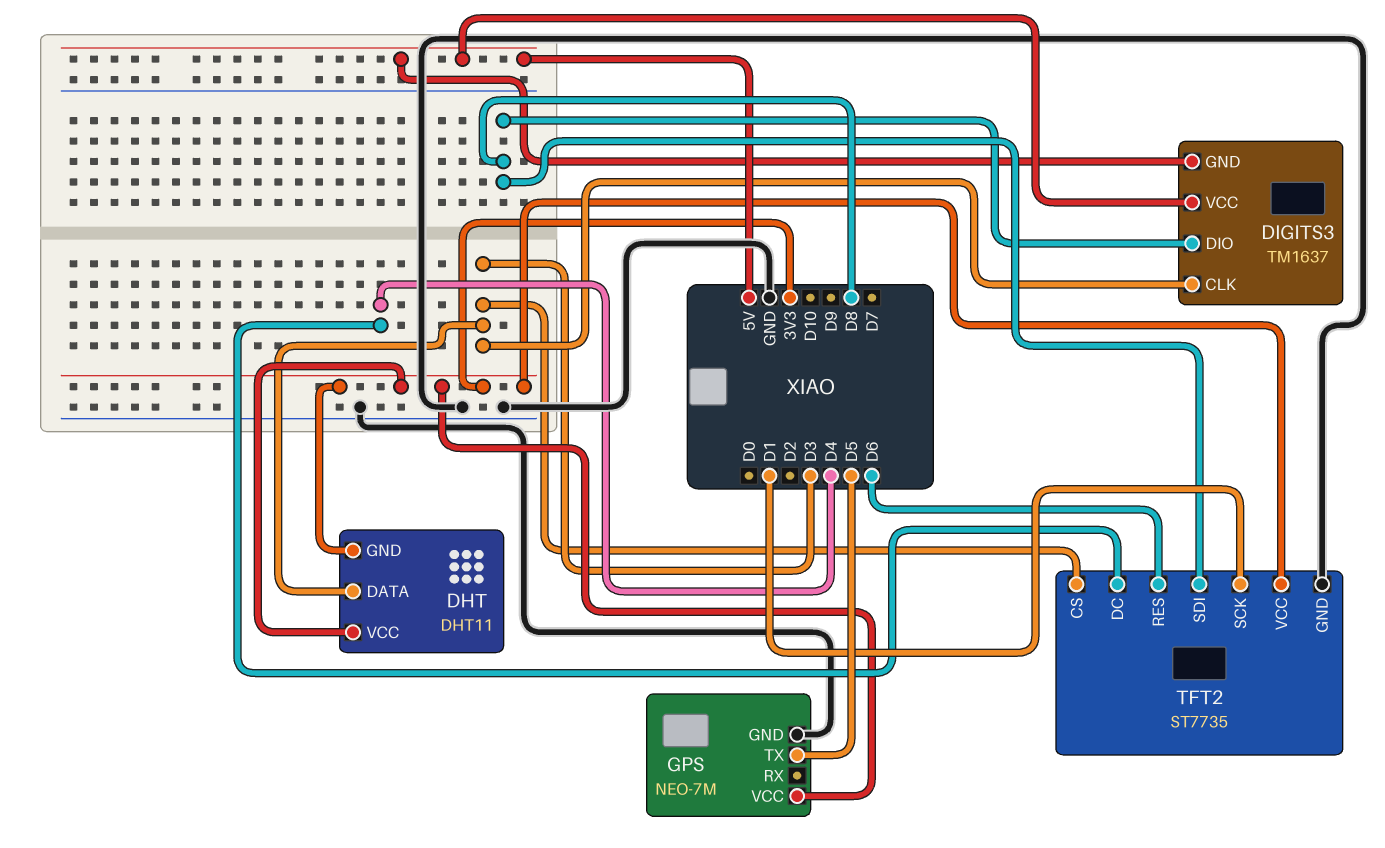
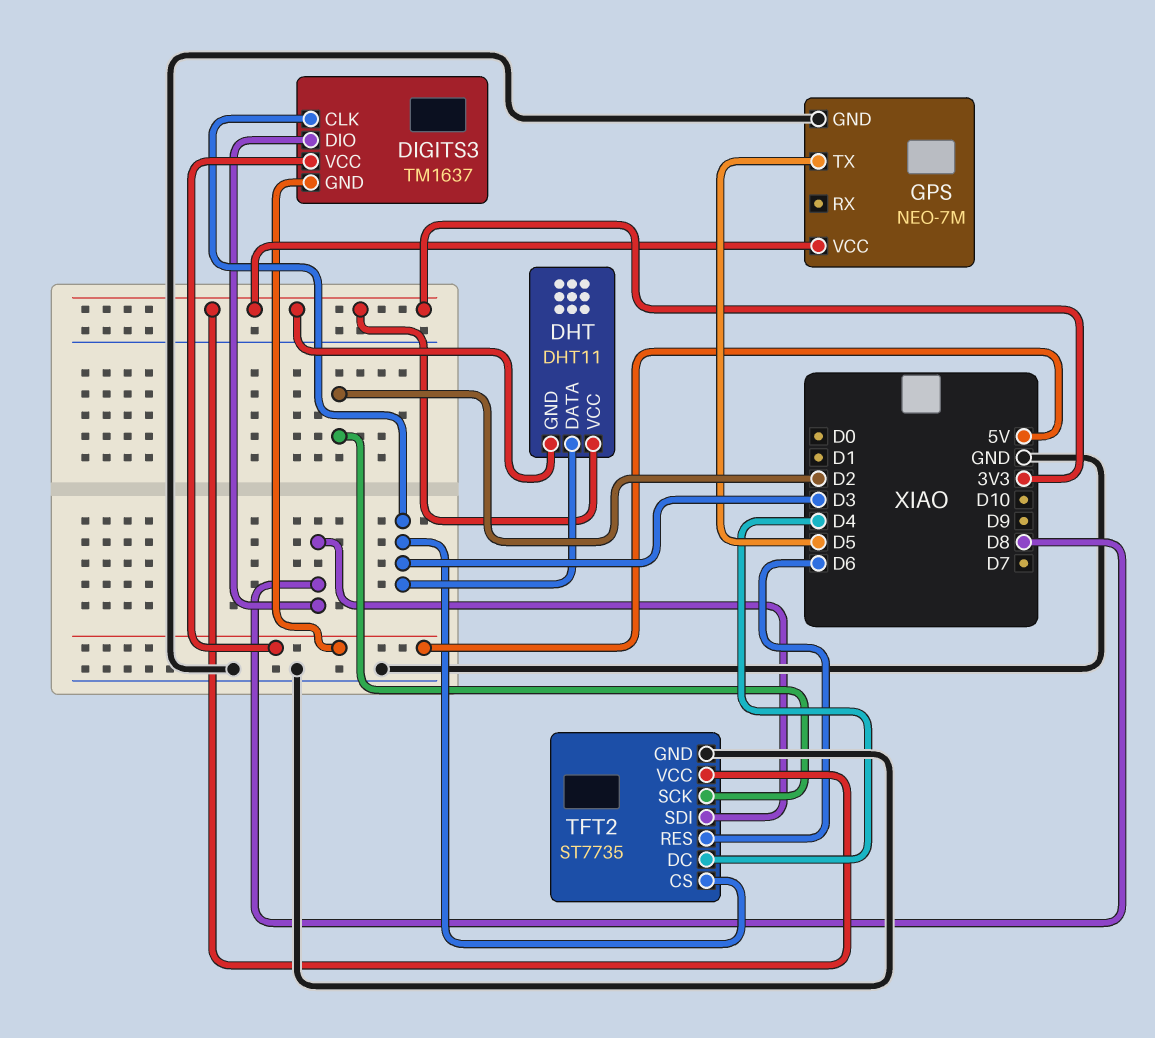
TFT2 pin SCK: D1 -> D2

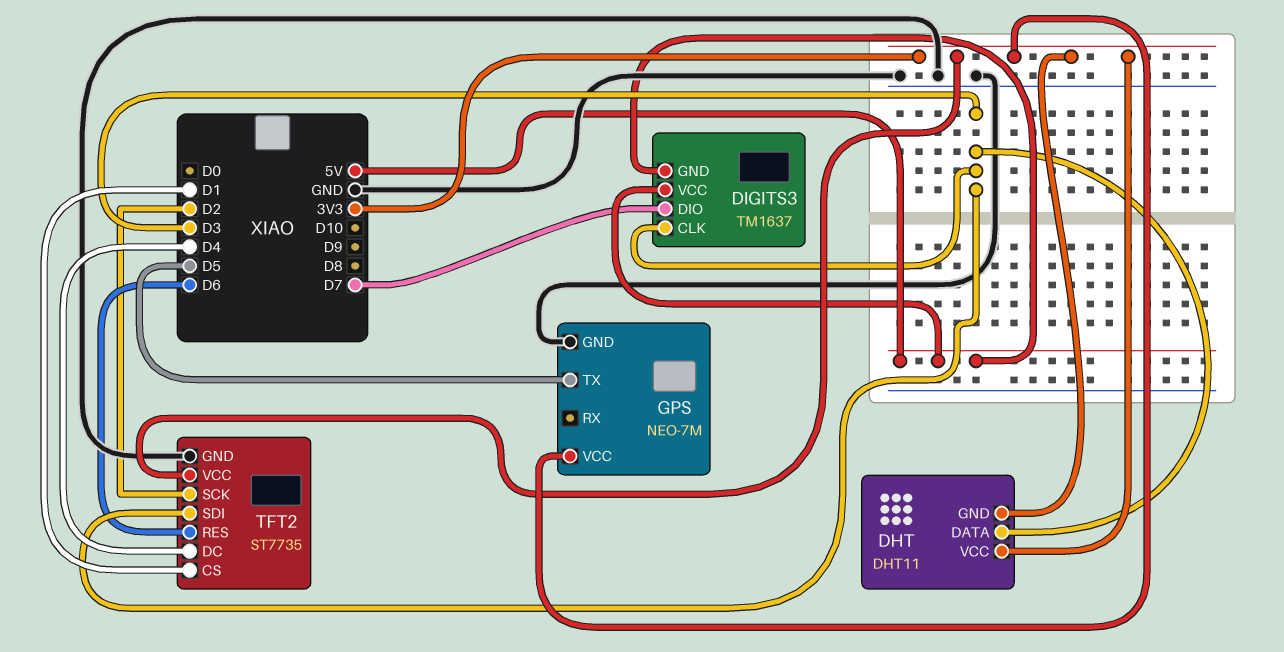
DIGITS3 pin DIO: D8 -> D7
TFT2 pin CS: D3 -> D1
TFT2 pin SDI: D8 -> D3

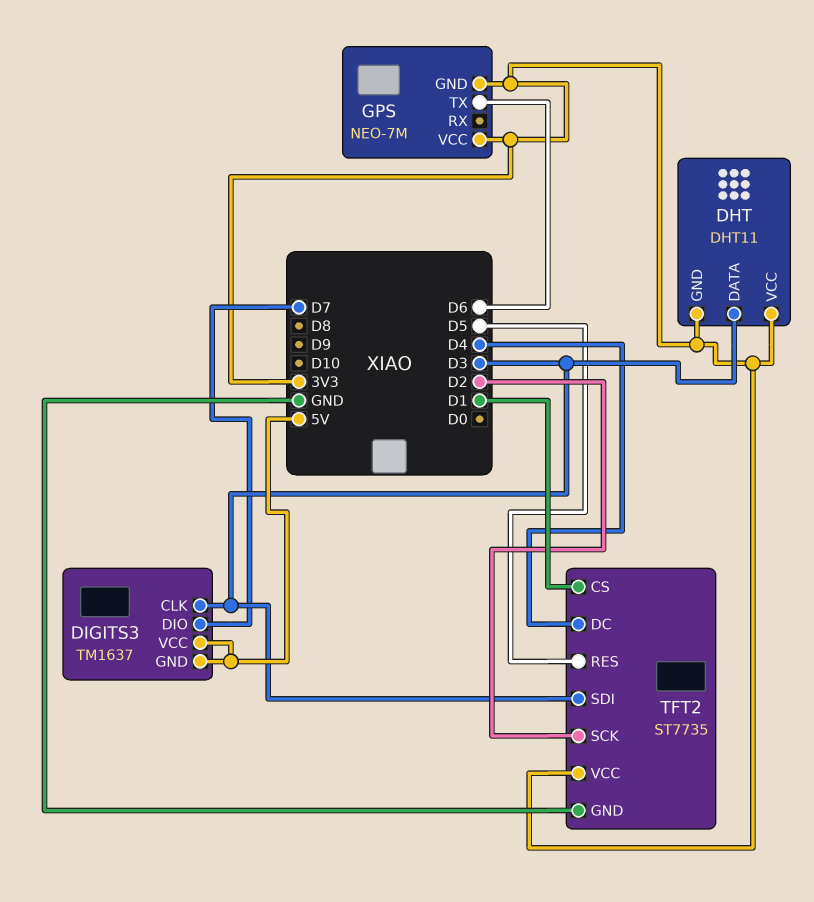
GPS pin GND: GND -> 3V3
GPS pin TX: D5 -> D6
TFT2 pin RES: D6 -> D5

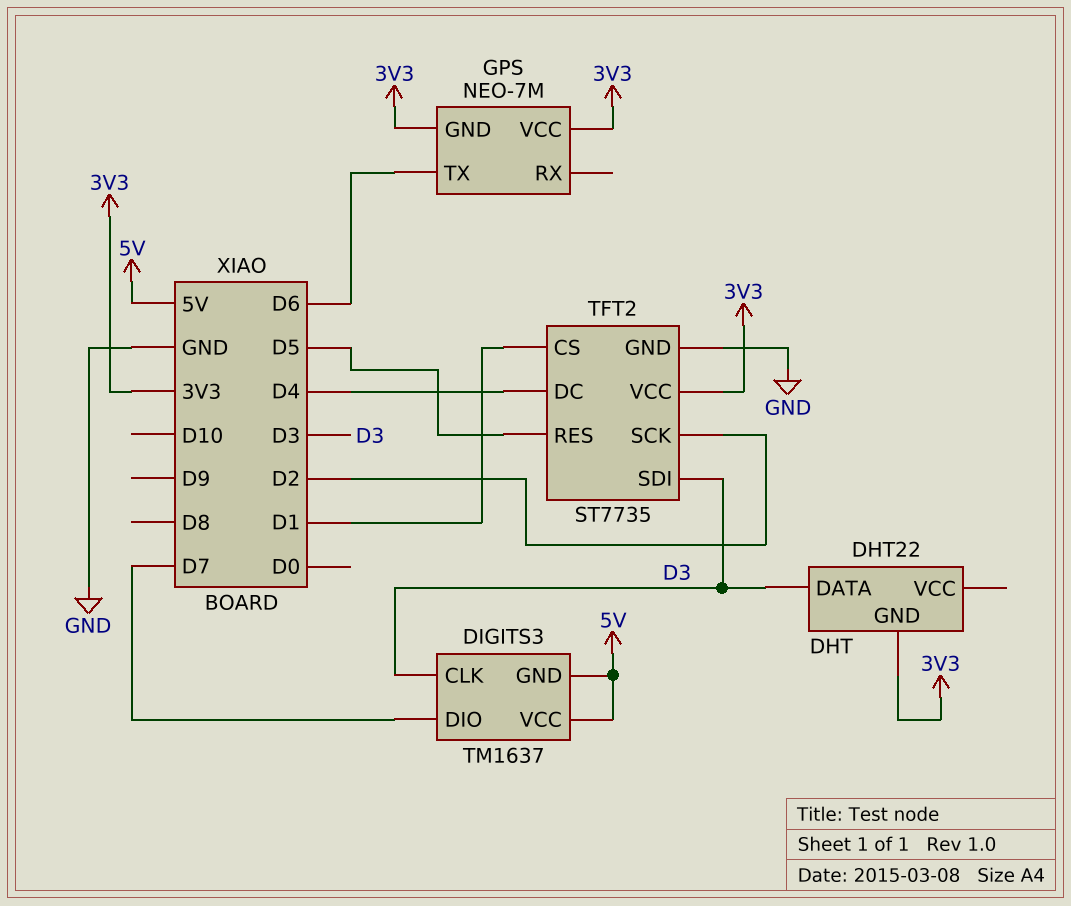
DHT: DHT11 -> DHT22
DHT pin VCC: 3V3 -> none

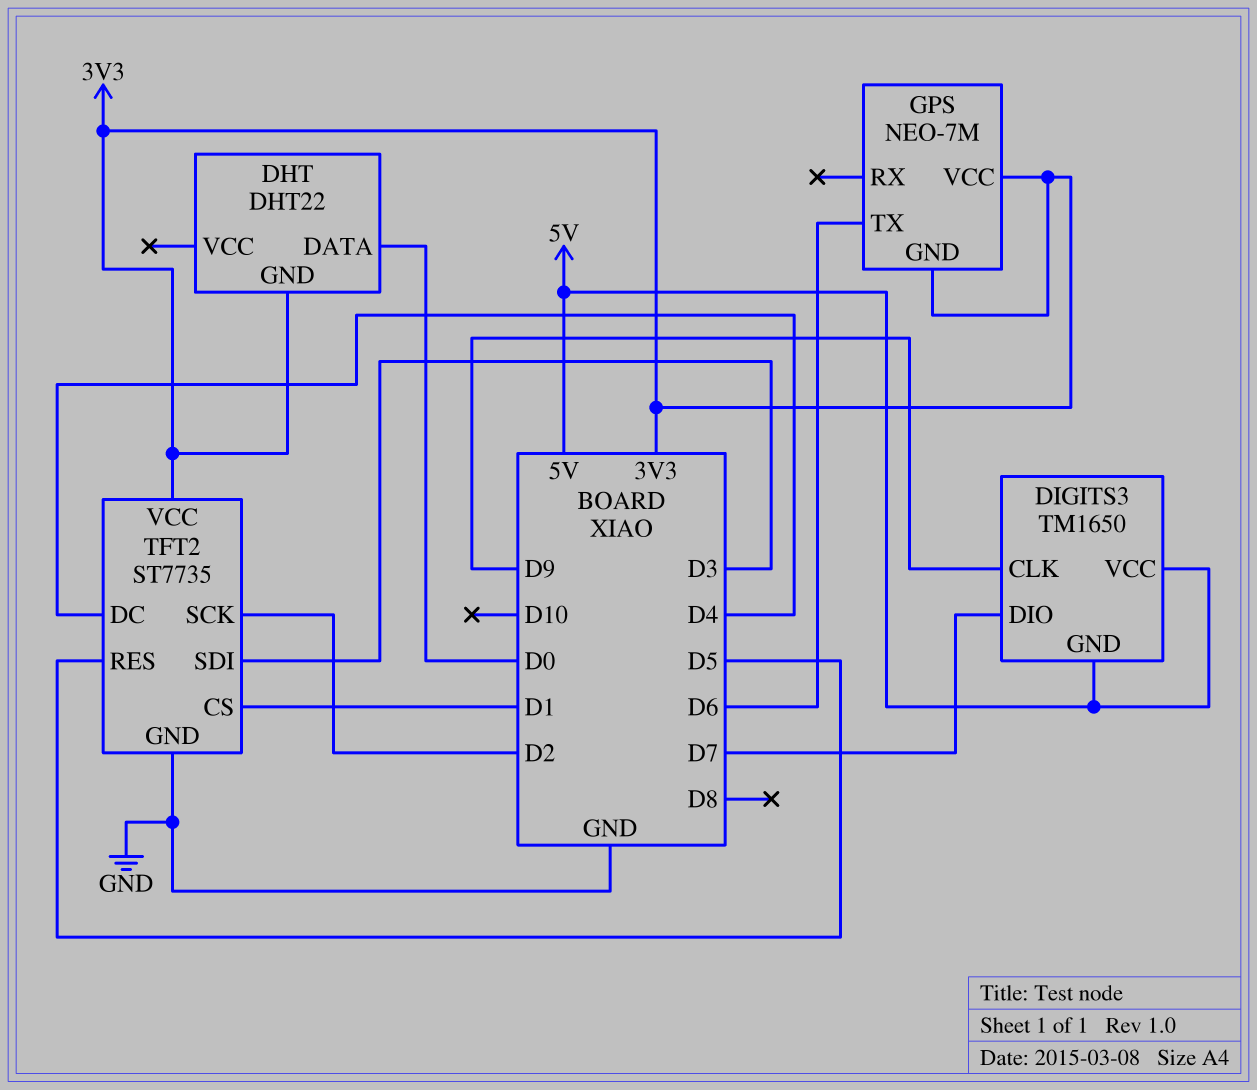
DHT pin DATA: D3 -> D0
DIGITS3: TM1637 -> TM1650
DIGITS3 pin CLK: D3 -> D9

